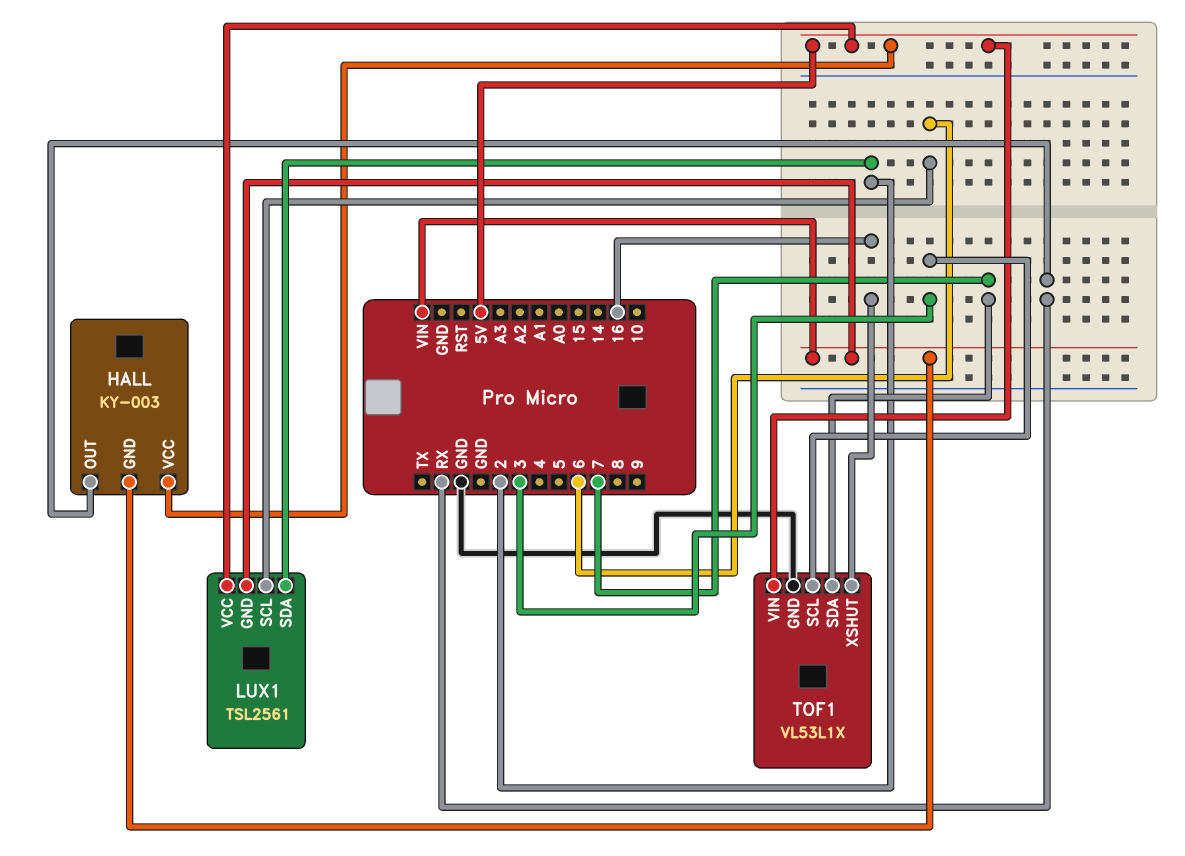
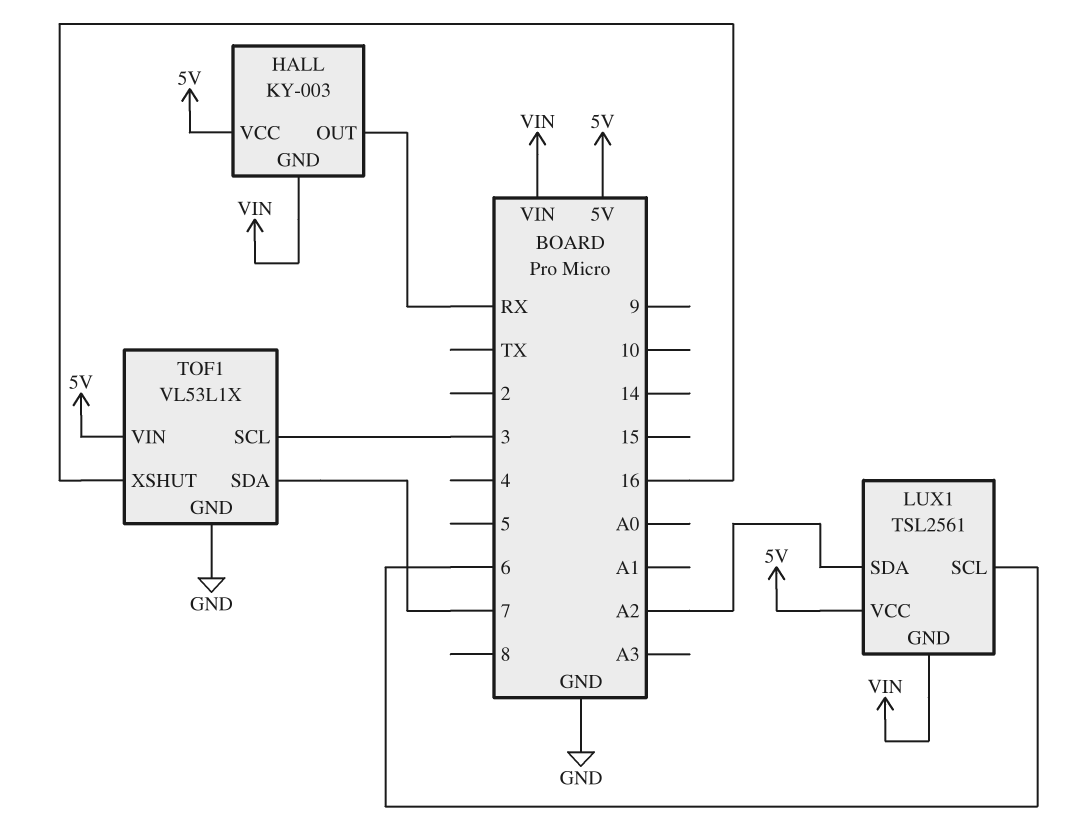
LUX1 pin SDA: 2 -> A2

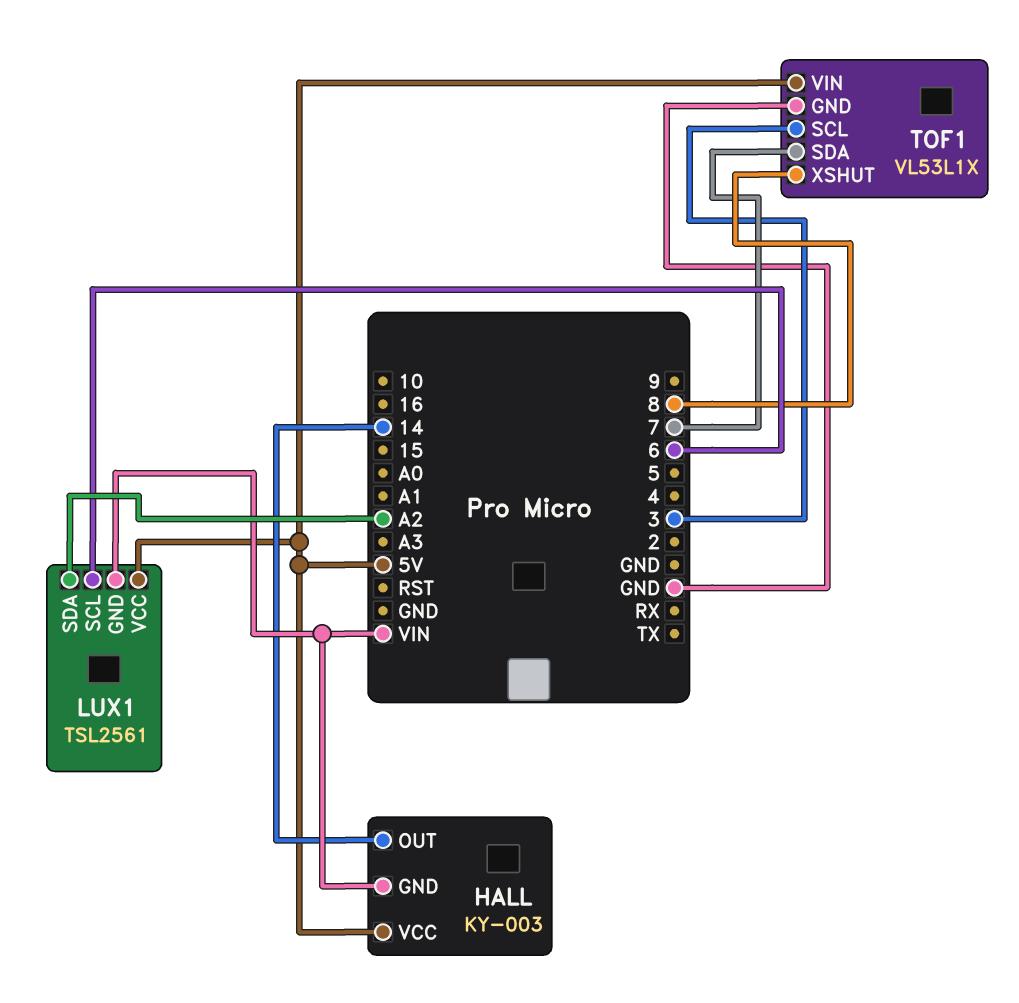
HALL pin OUT: RX -> 14
TOF1 pin XSHUT: 16 -> 8

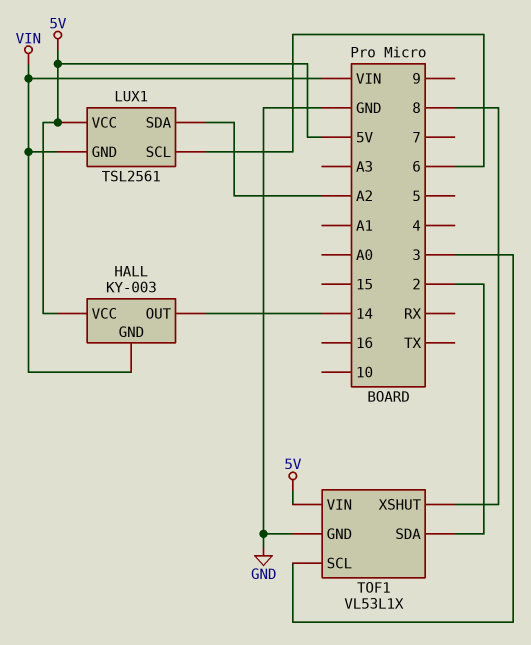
TOF1 pin SDA: 7 -> 2

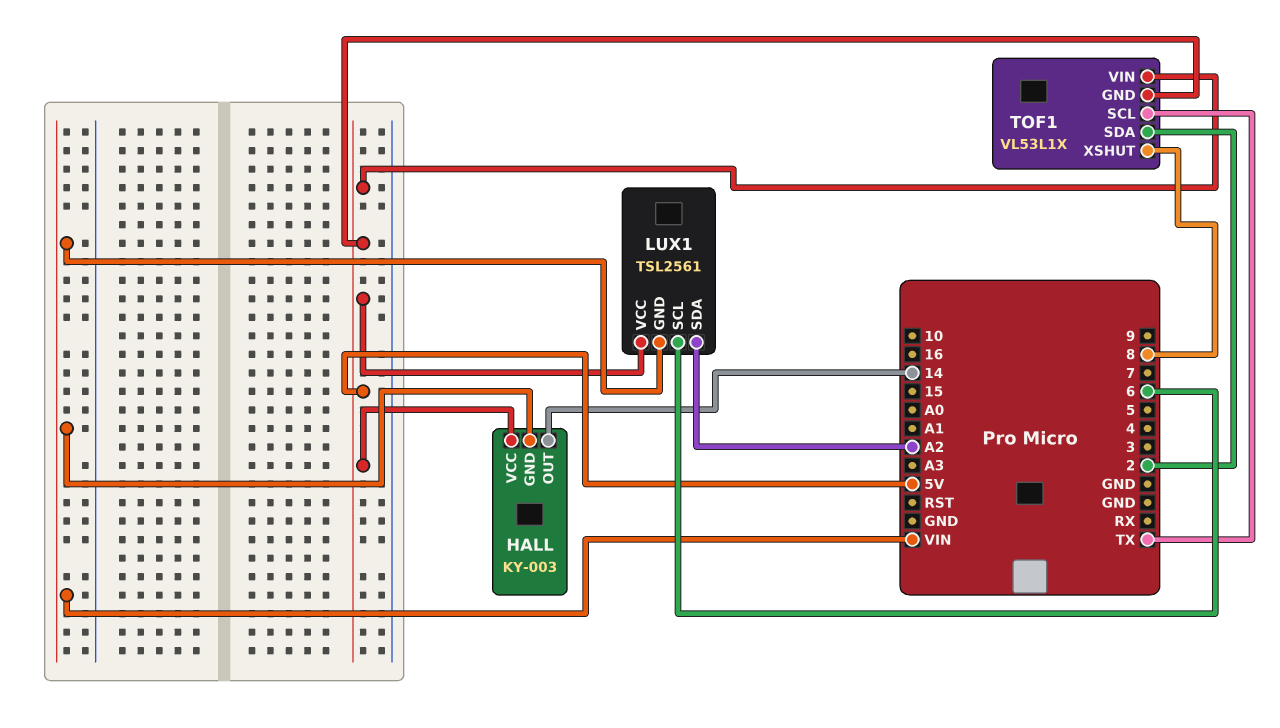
TOF1 pin GND: GND -> 5V
TOF1 pin SCL: 3 -> TX

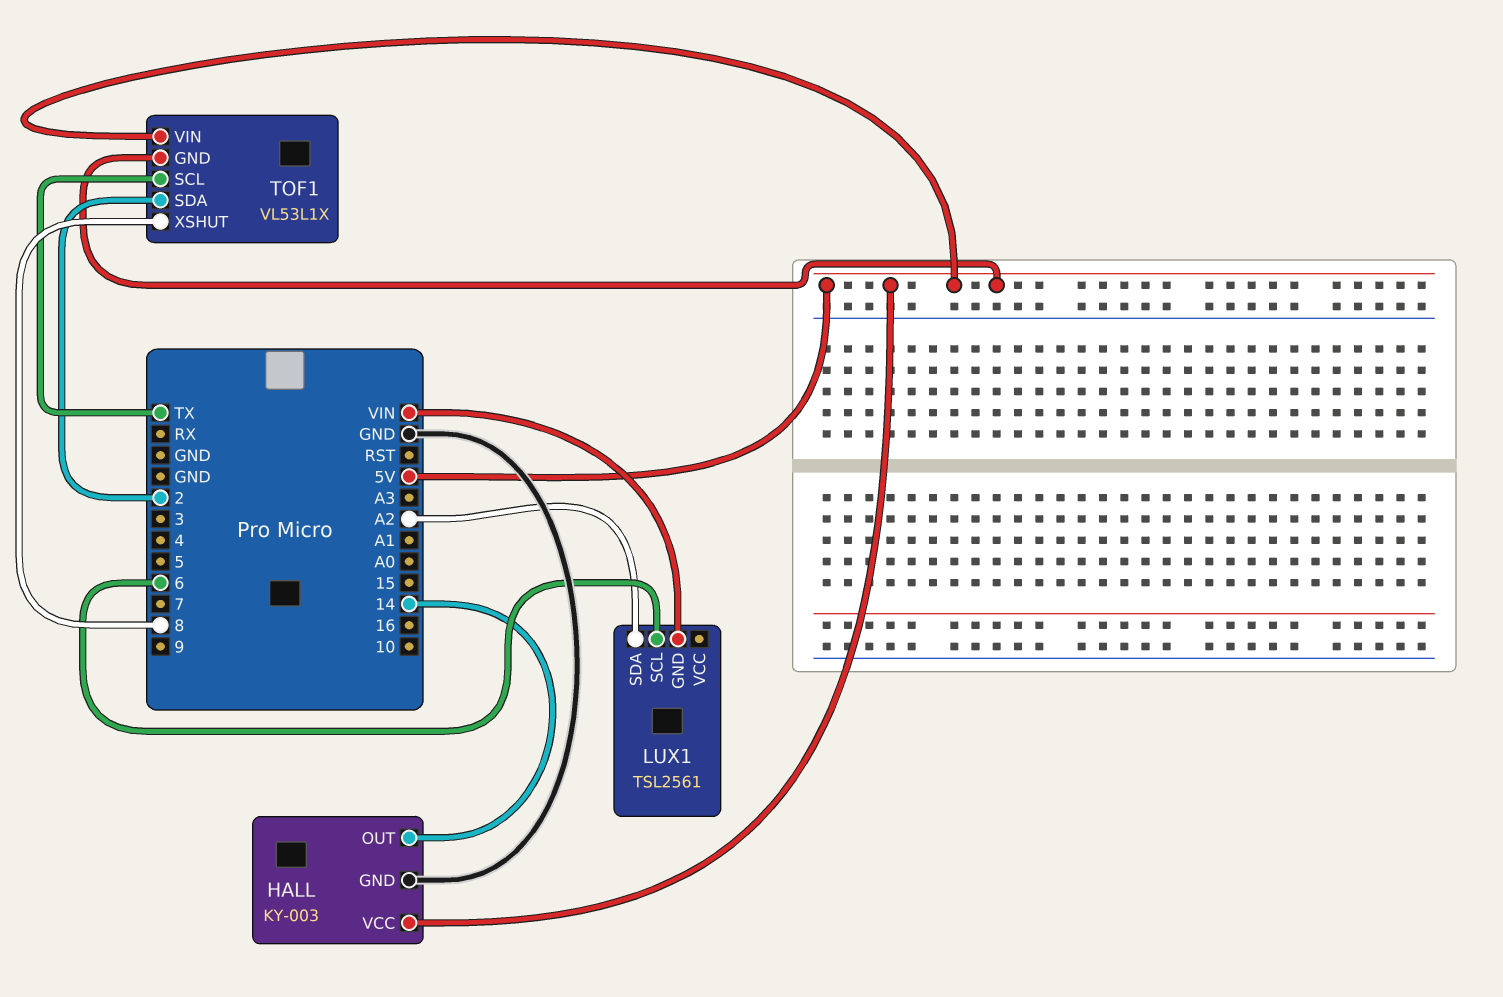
HALL pin GND: VIN -> GND
LUX1 pin VCC: 5V -> none

